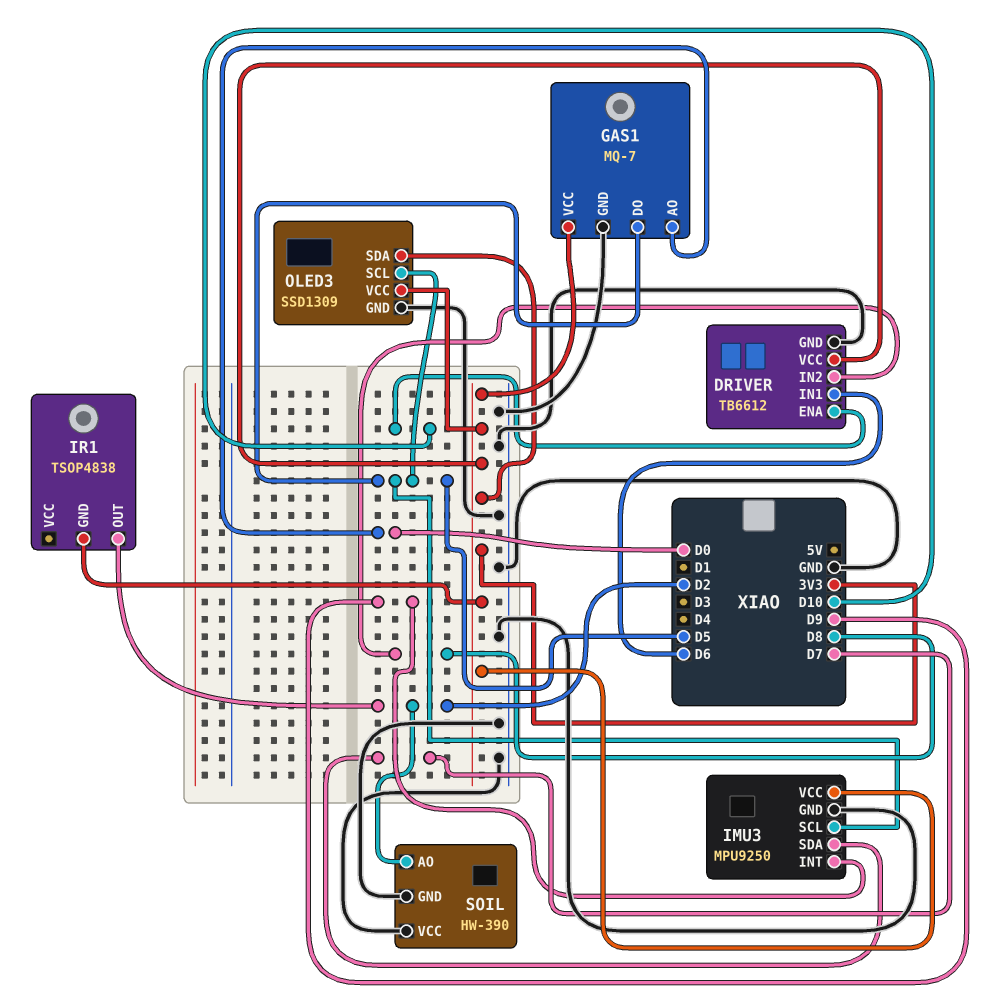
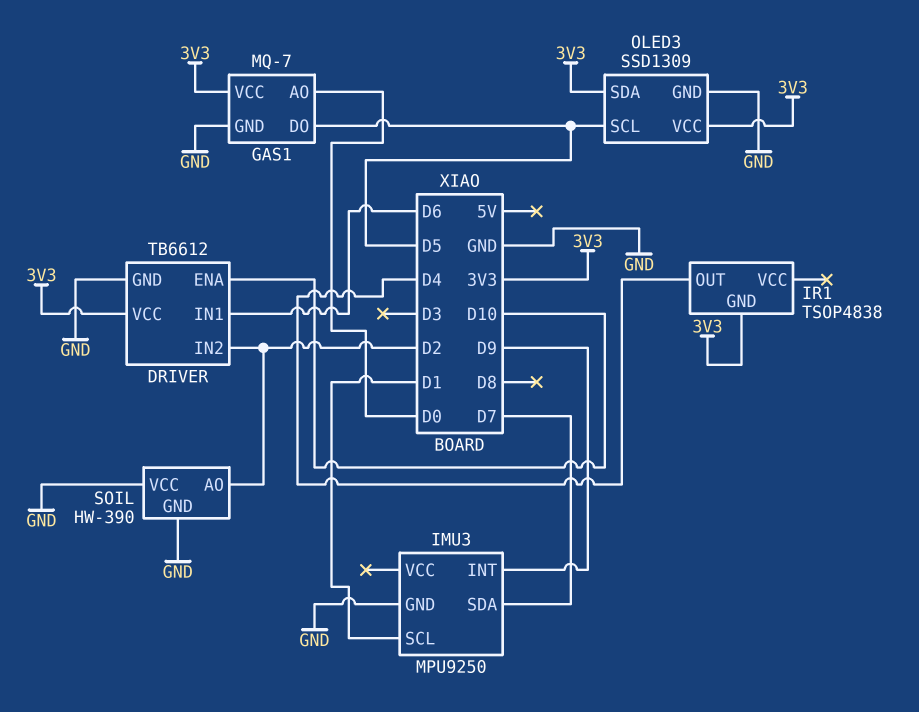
DRIVER pin IN2: D8 -> D2
IMU3 pin SCL: D5 -> D1
IMU3 pin VCC: 3V3 -> none
IR1 pin OUT: D2 -> D4

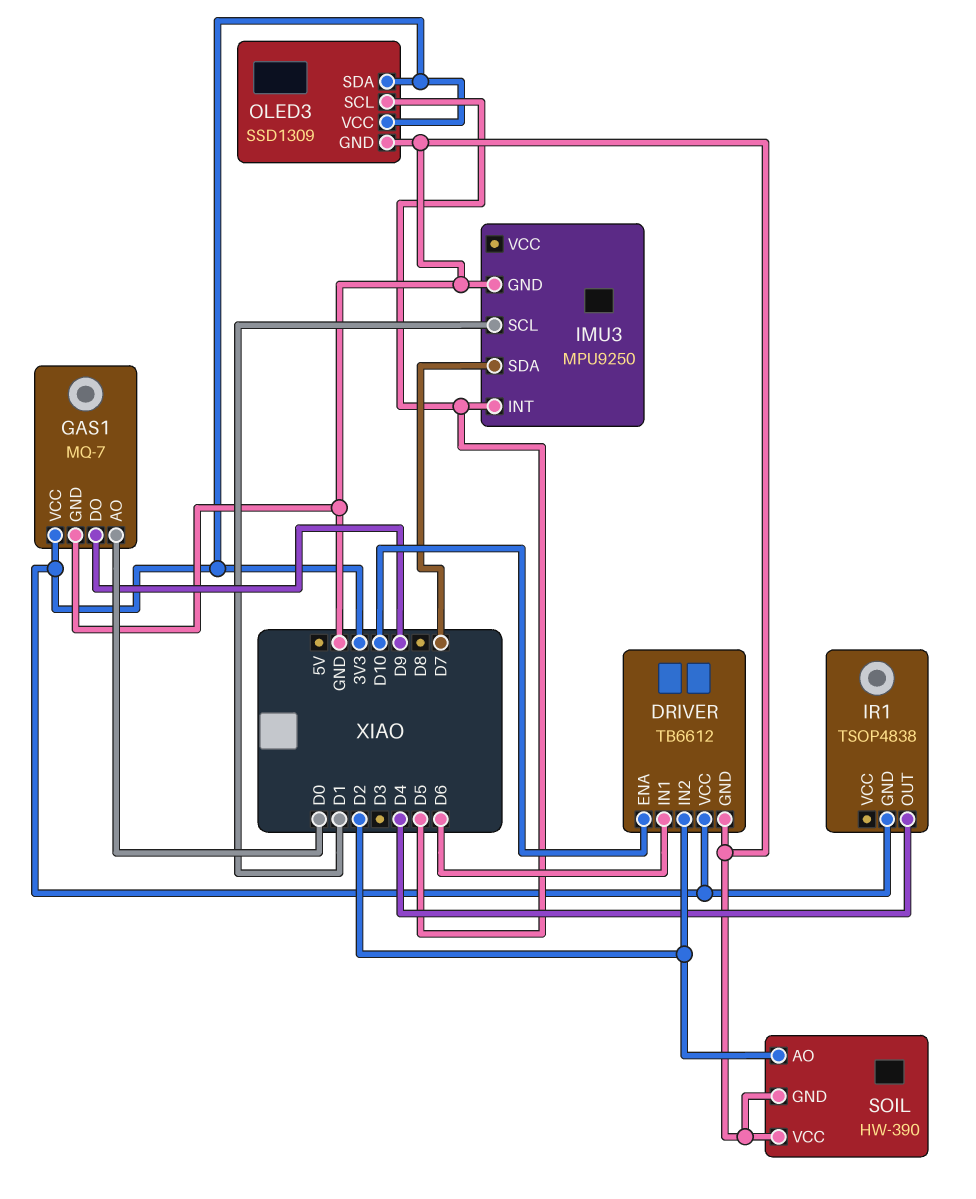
GAS1 pin DO: D5 -> D9
IMU3 pin INT: D9 -> D5

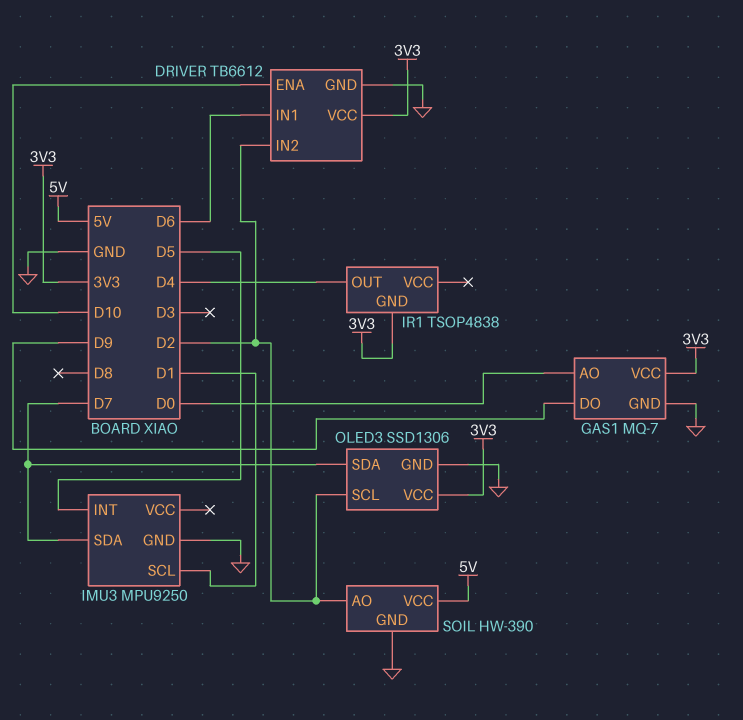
OLED3: SSD1309 -> SSD1306
OLED3 pin SCL: D5 -> D2
OLED3 pin SDA: 3V3 -> D7
SOIL pin VCC: GND -> 5V

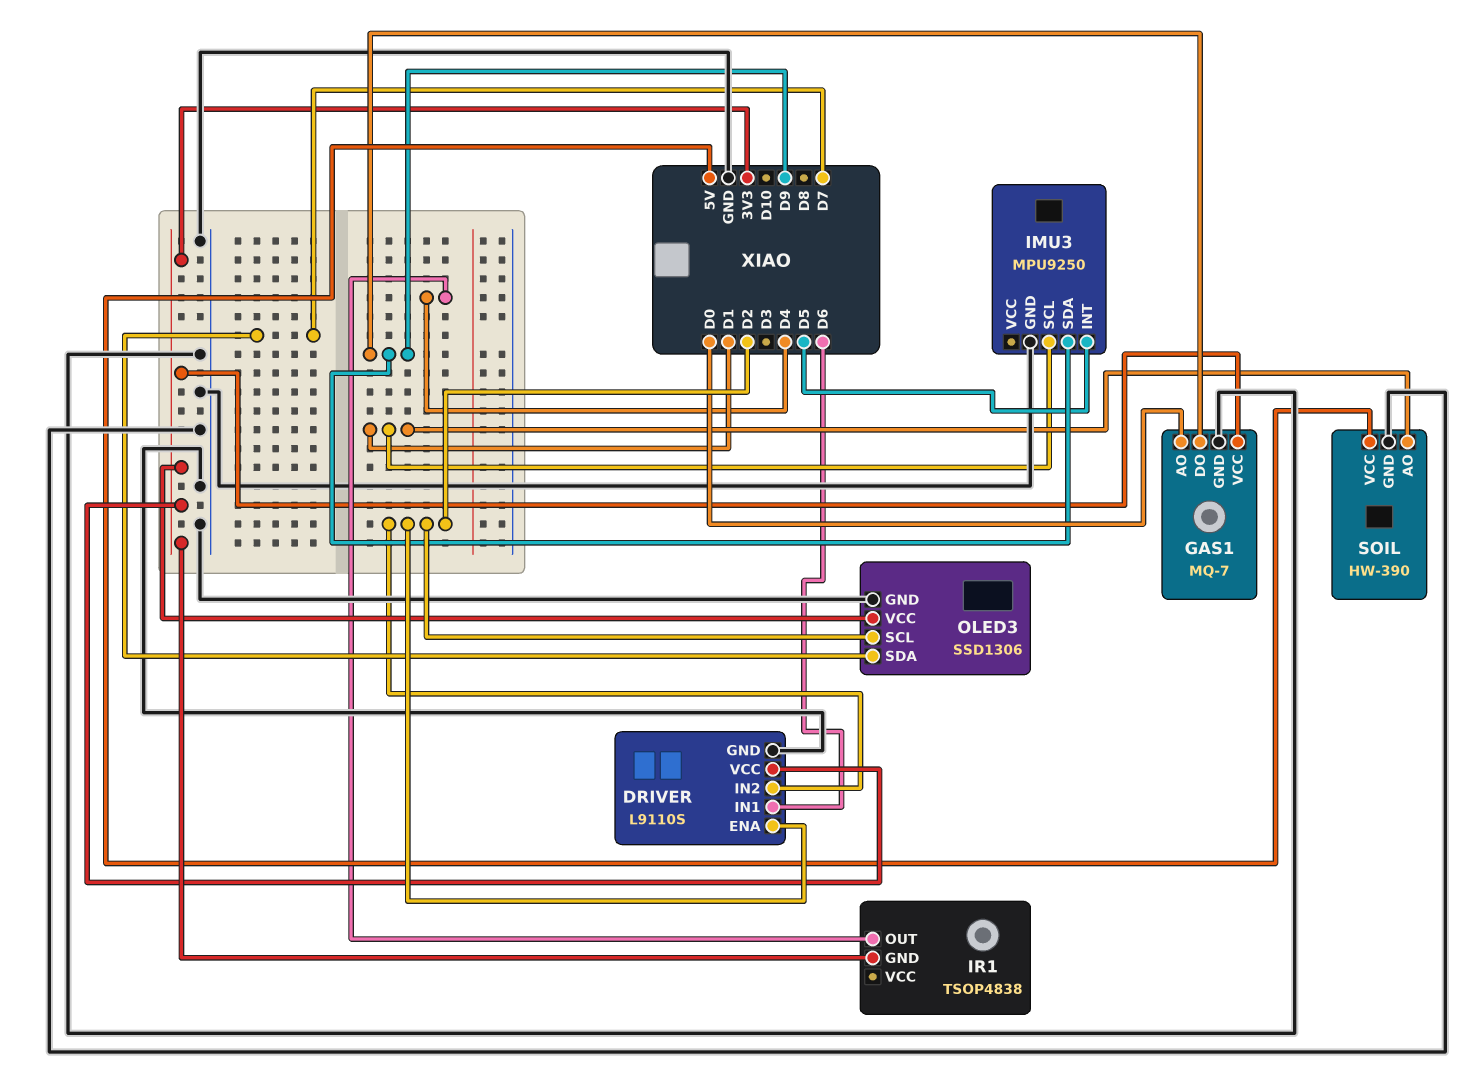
DRIVER: TB6612 -> L9110S
DRIVER pin ENA: D10 -> D2
IMU3 pin SDA: D7 -> D9
SOIL pin AO: D2 -> D1

